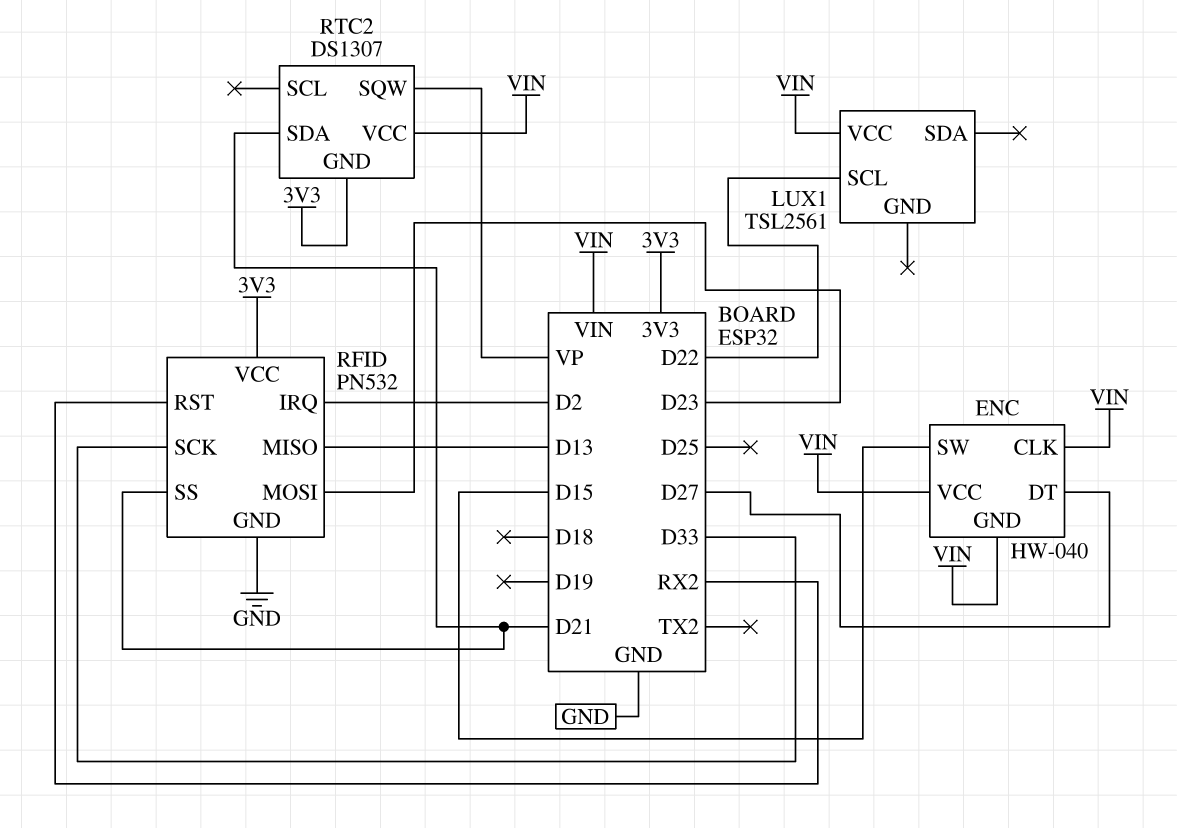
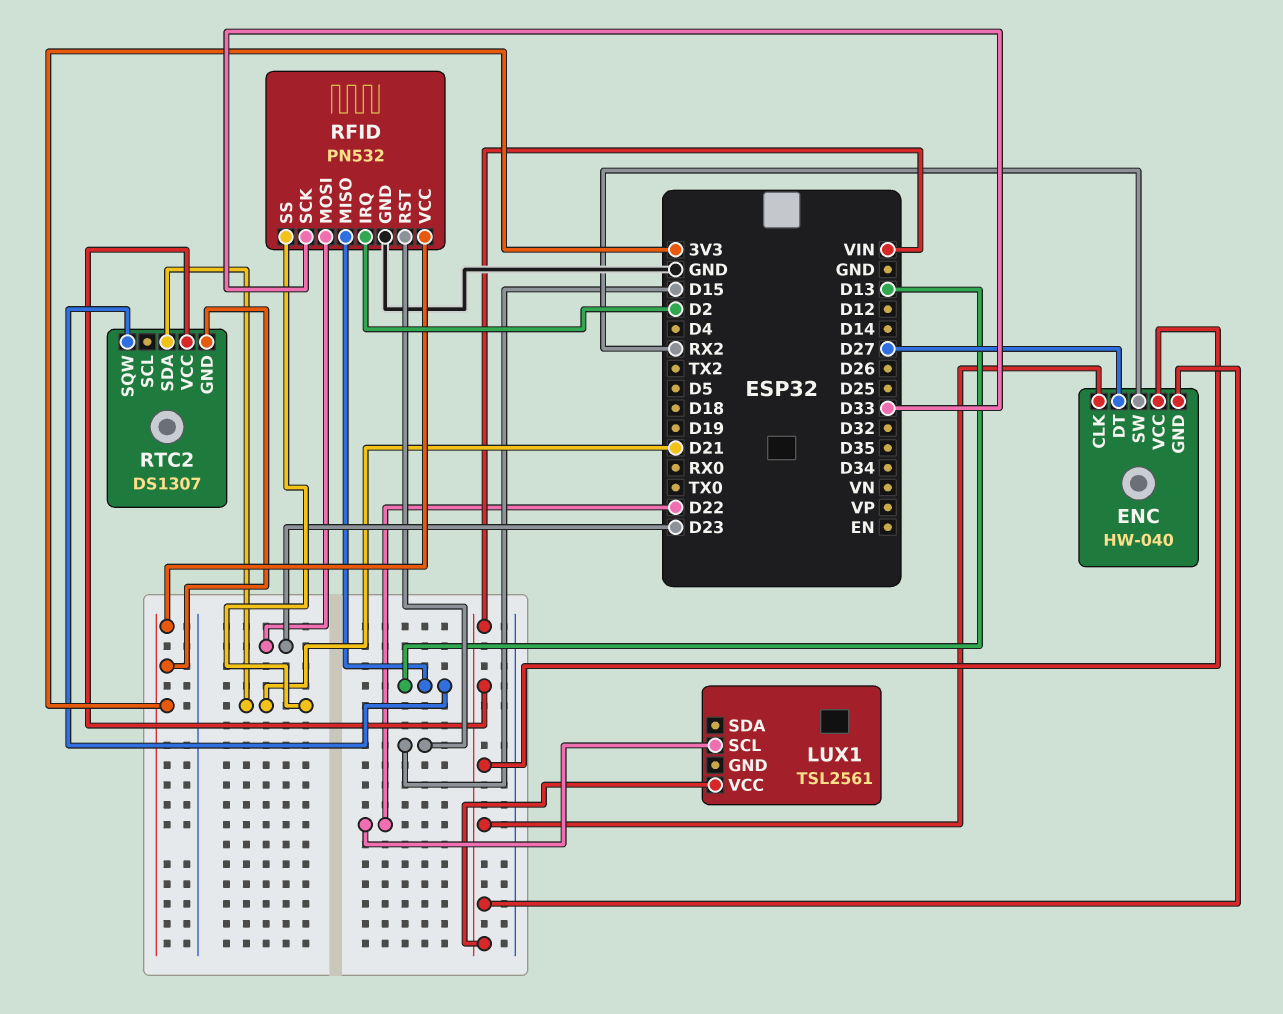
ENC pin SW: D15 -> RX2
RFID pin RST: RX2 -> D15
RTC2 pin SQW: VP -> D13

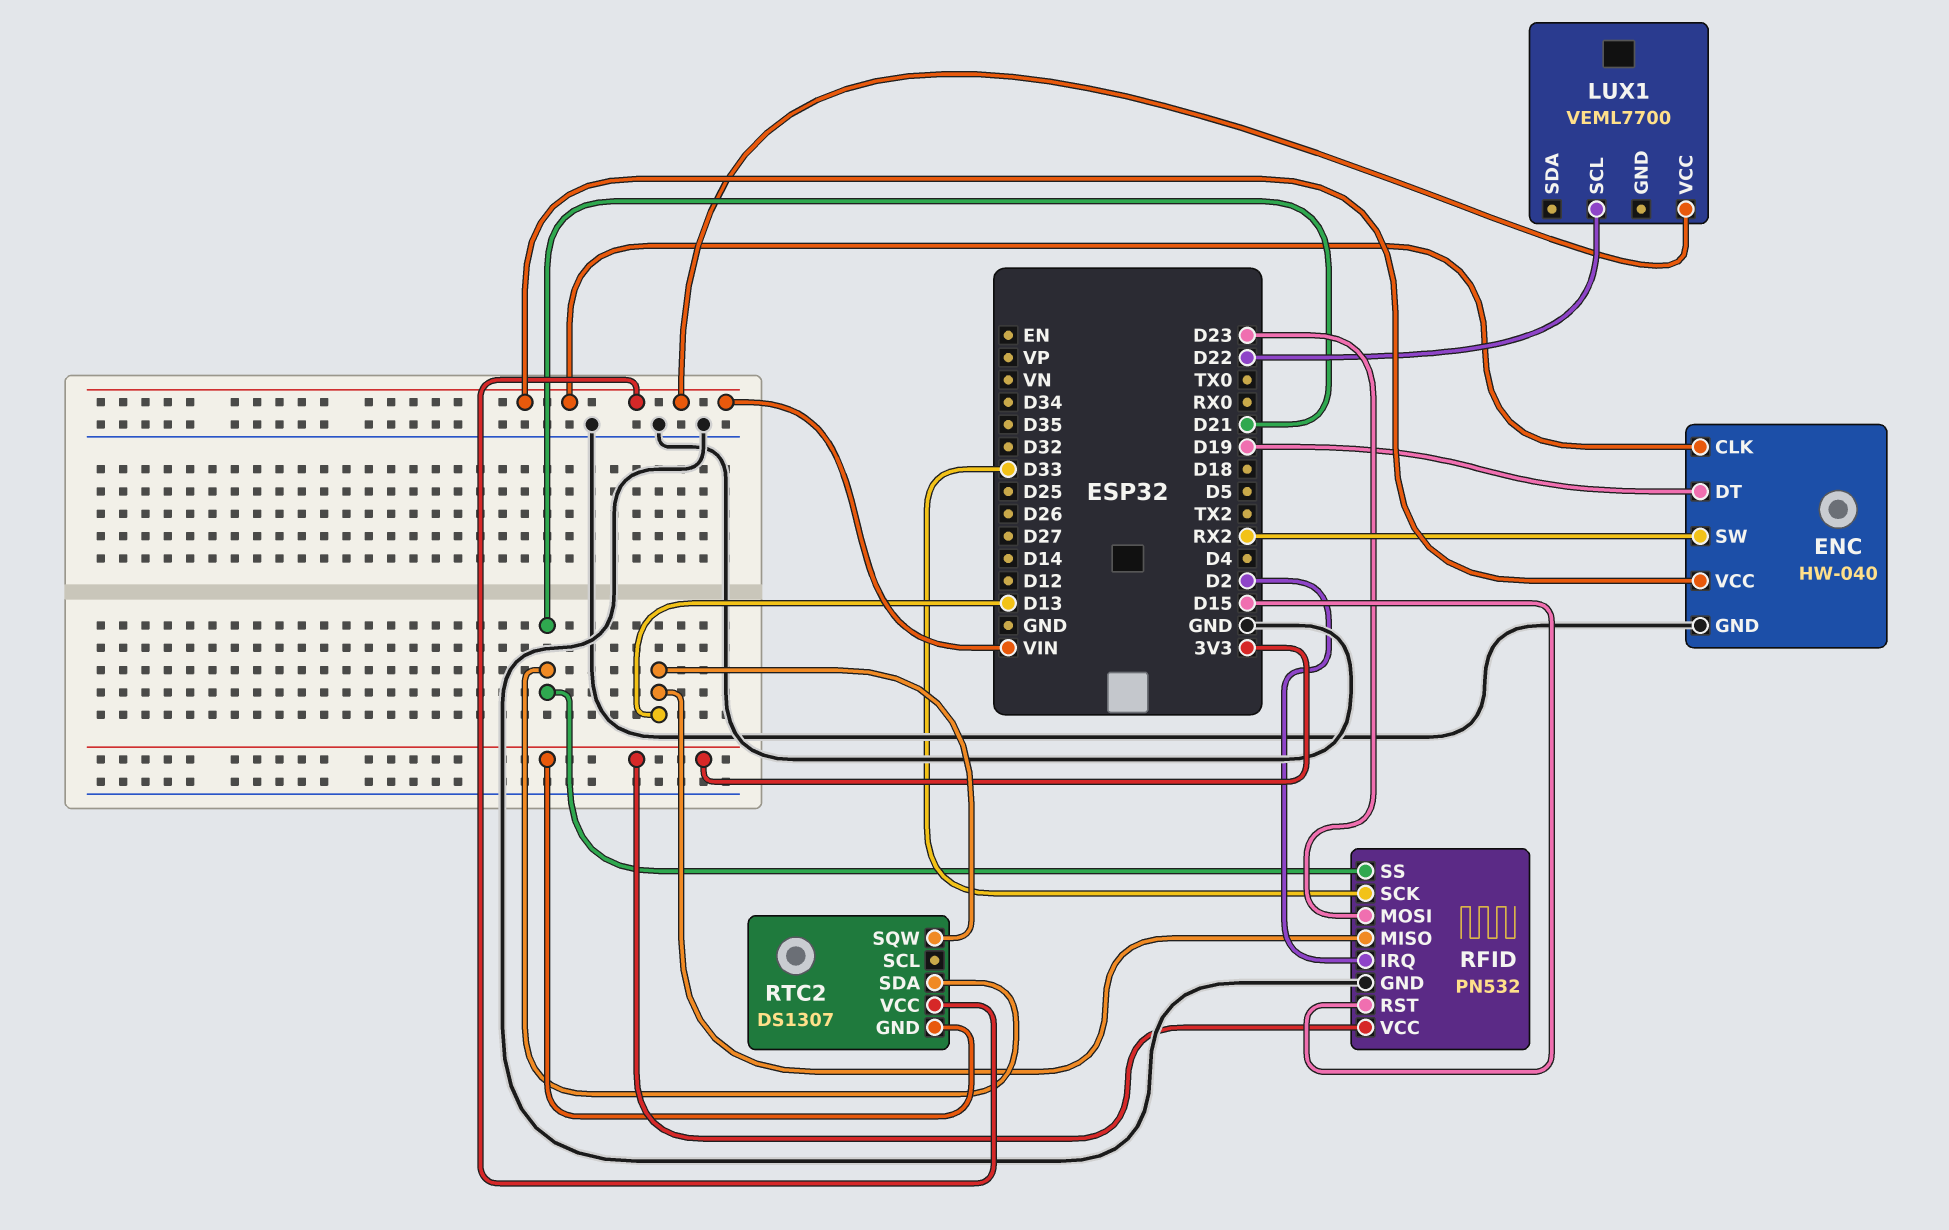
ENC pin DT: D27 -> D19
ENC pin GND: VIN -> GND
LUX1: TSL2561 -> VEML7700

